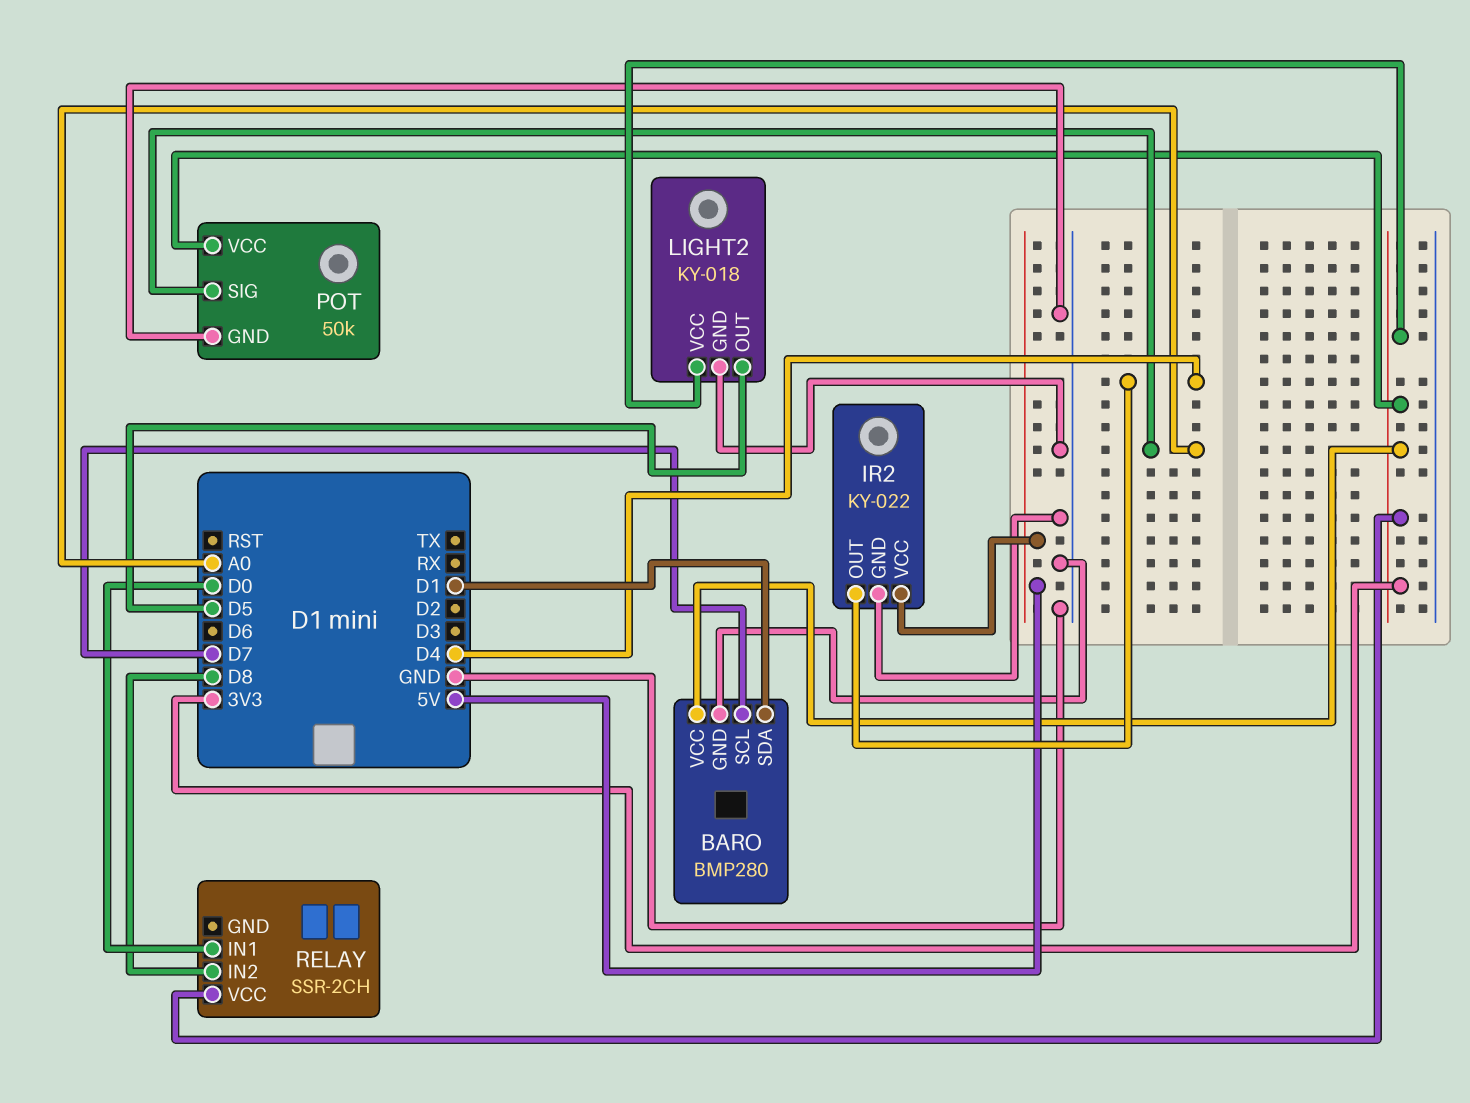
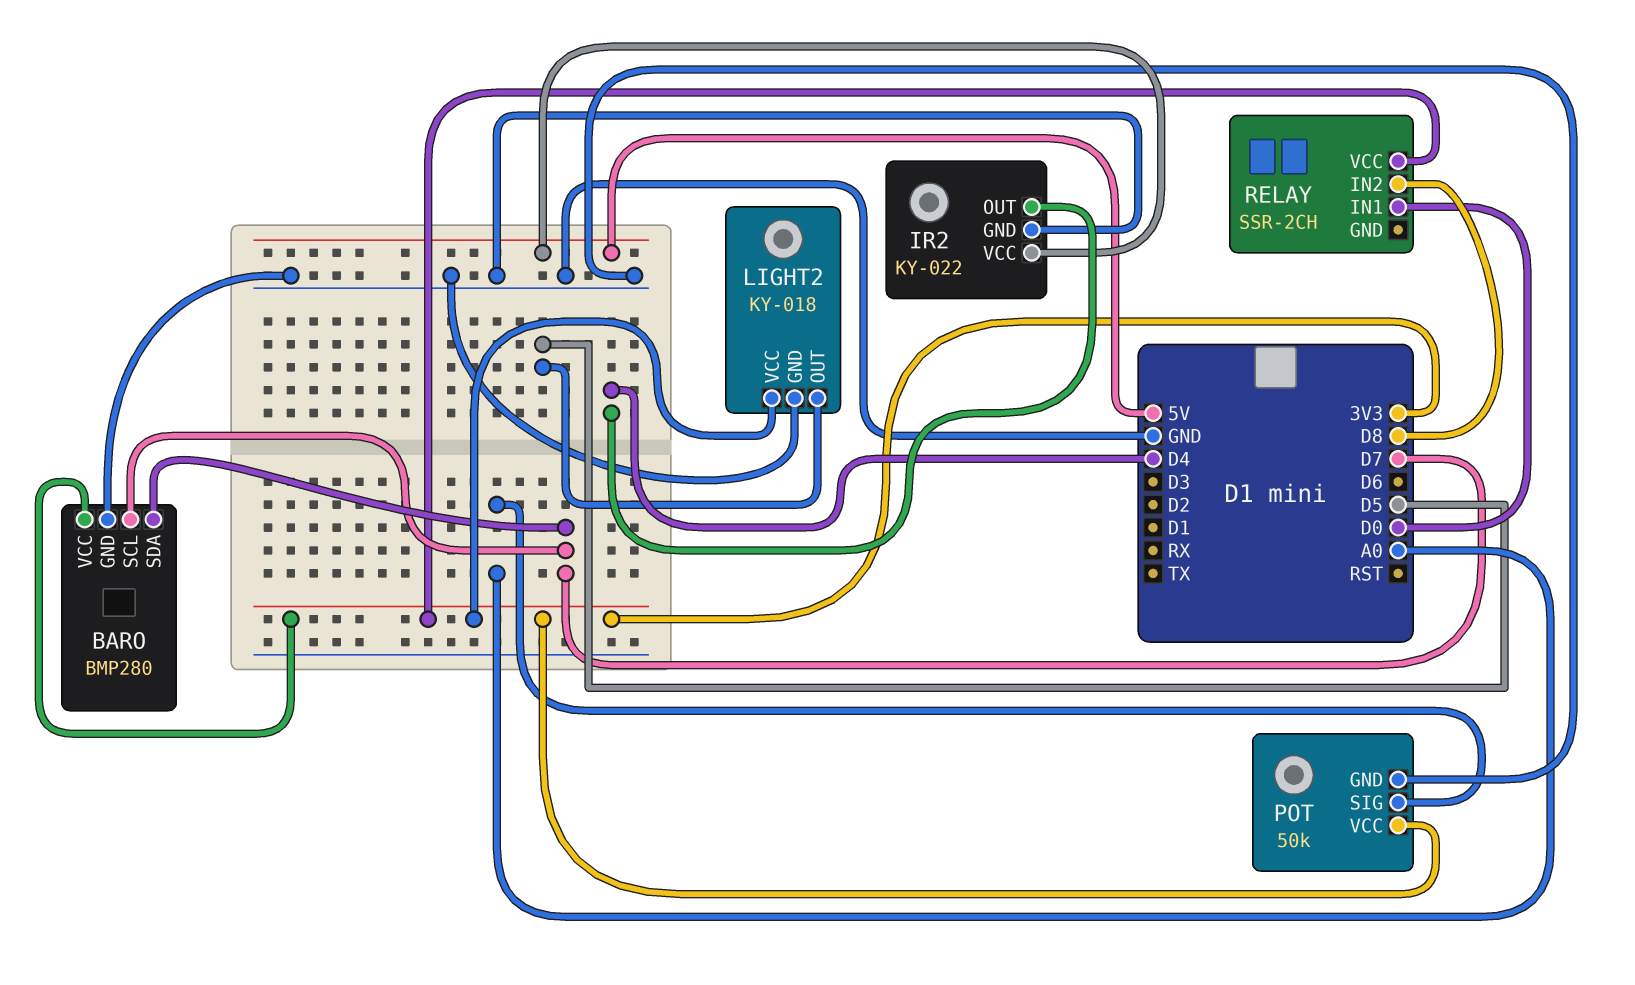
BARO pin SDA: D1 -> D7

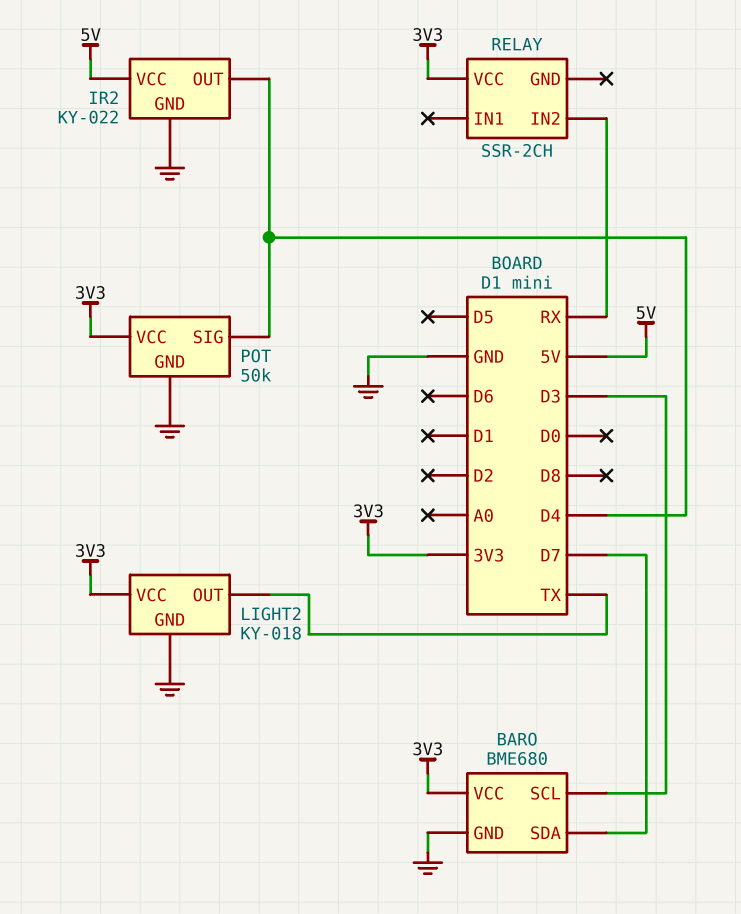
BARO: BMP280 -> BME680
BARO pin SCL: D7 -> D3
LIGHT2 pin OUT: D5 -> TX
POT pin SIG: A0 -> D4
RELAY pin IN1: D0 -> none
RELAY pin IN2: D8 -> RX

